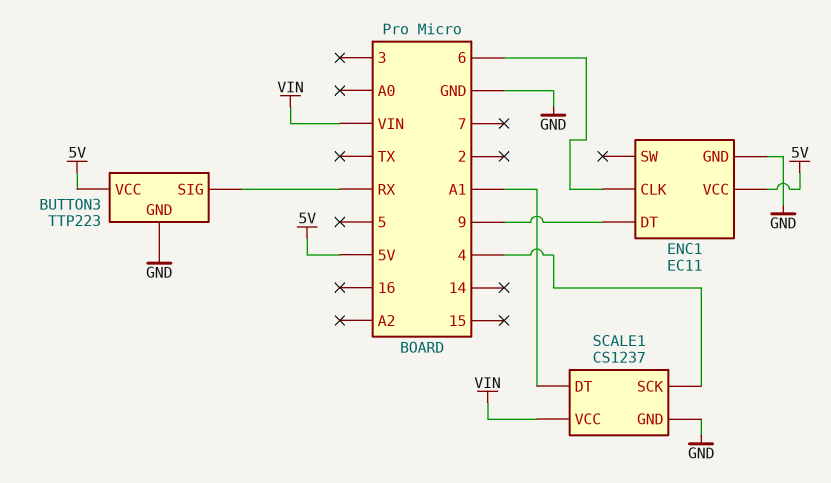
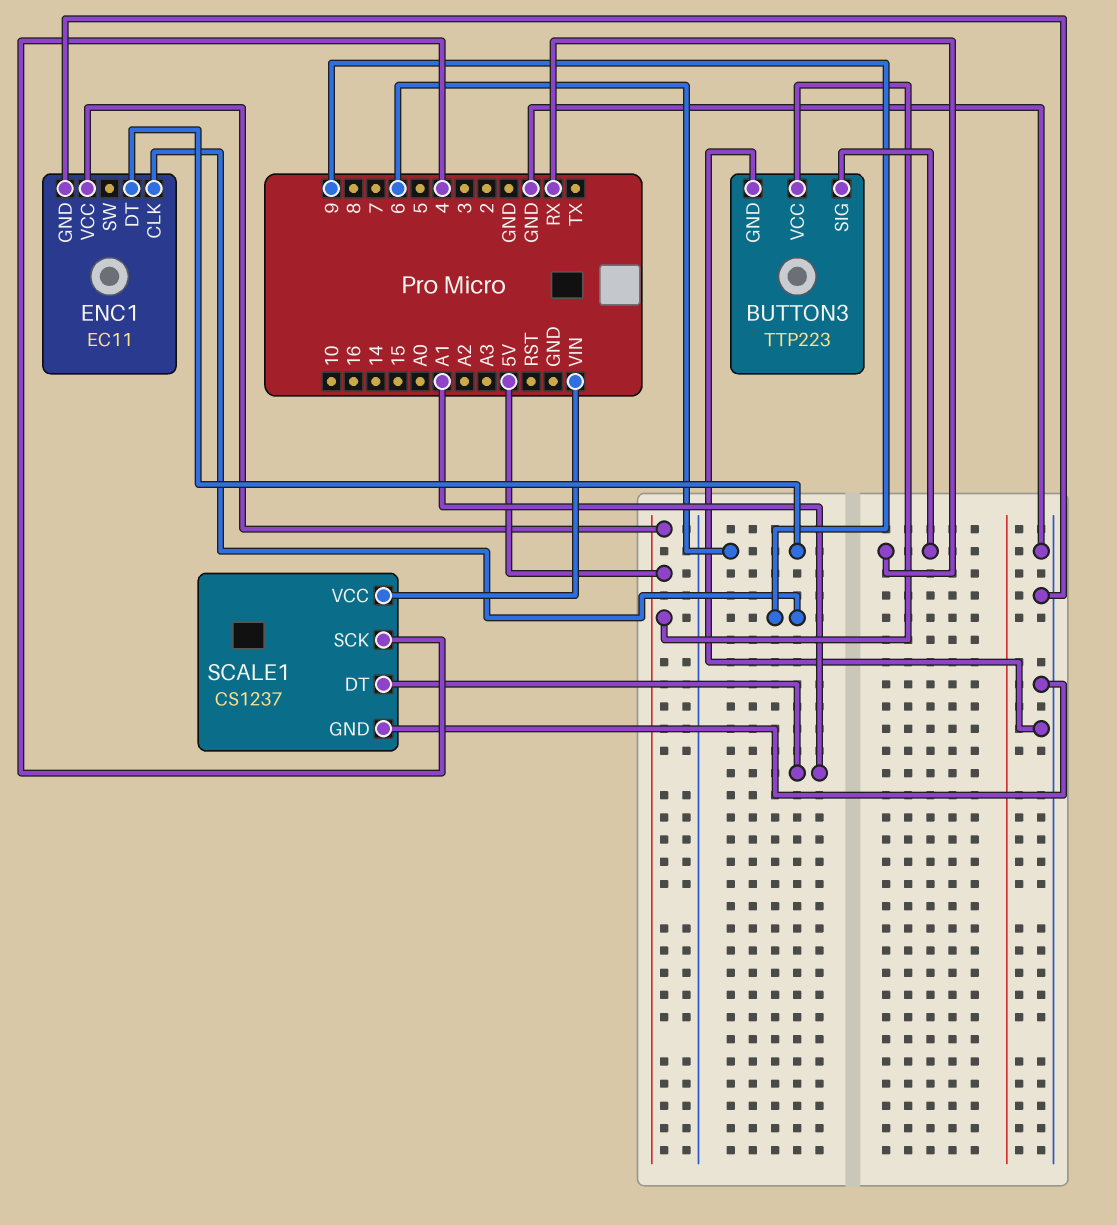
ENC1 pin CLK: 6 -> 9
ENC1 pin DT: 9 -> 6

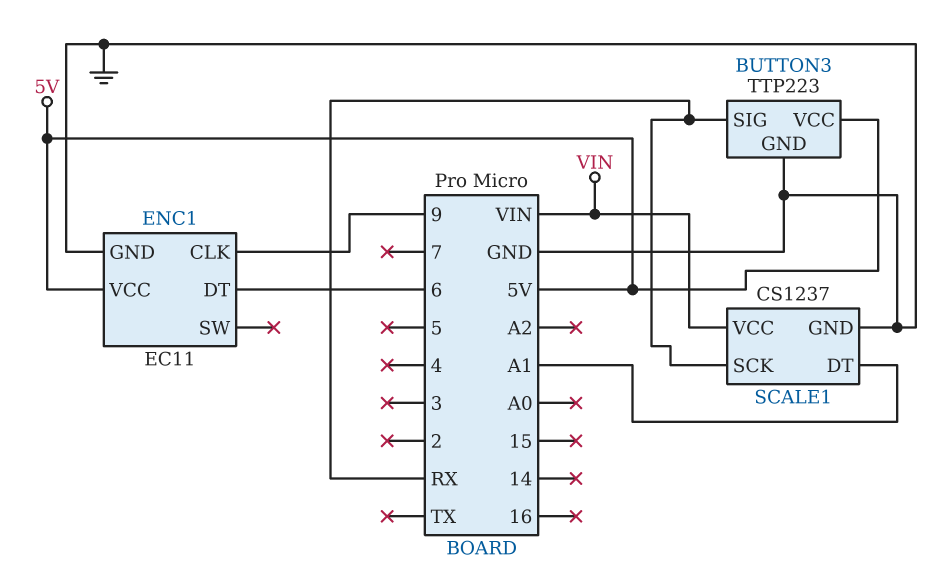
SCALE1 pin SCK: 4 -> RX

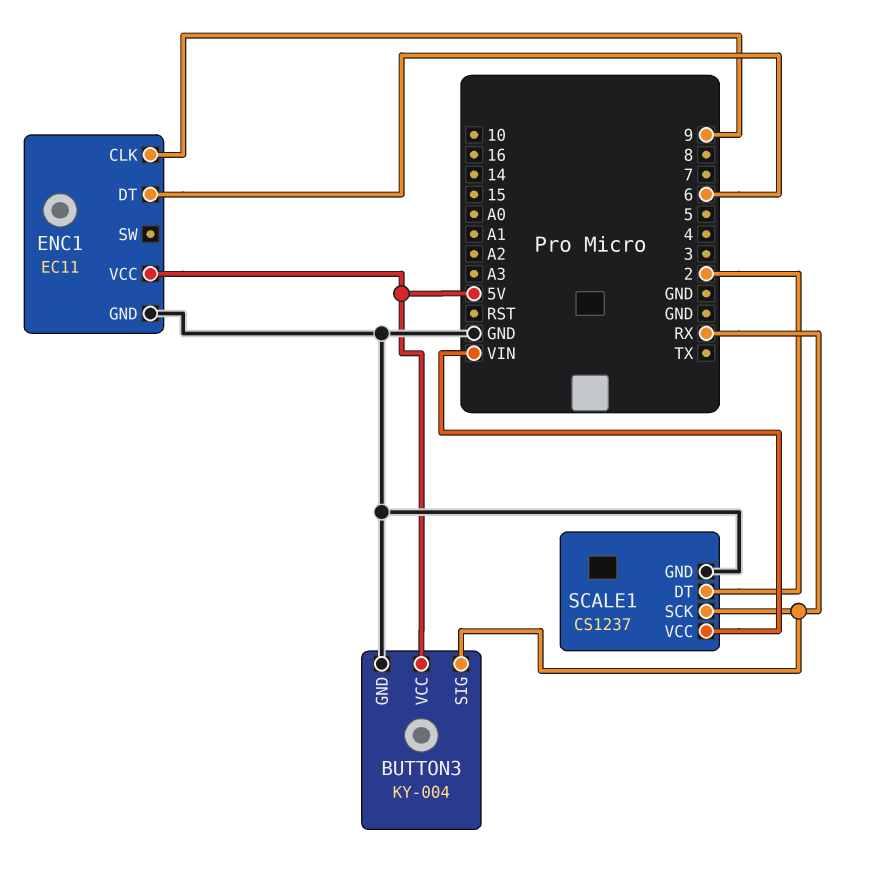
BUTTON3: TTP223 -> KY-004
SCALE1 pin DT: A1 -> 2

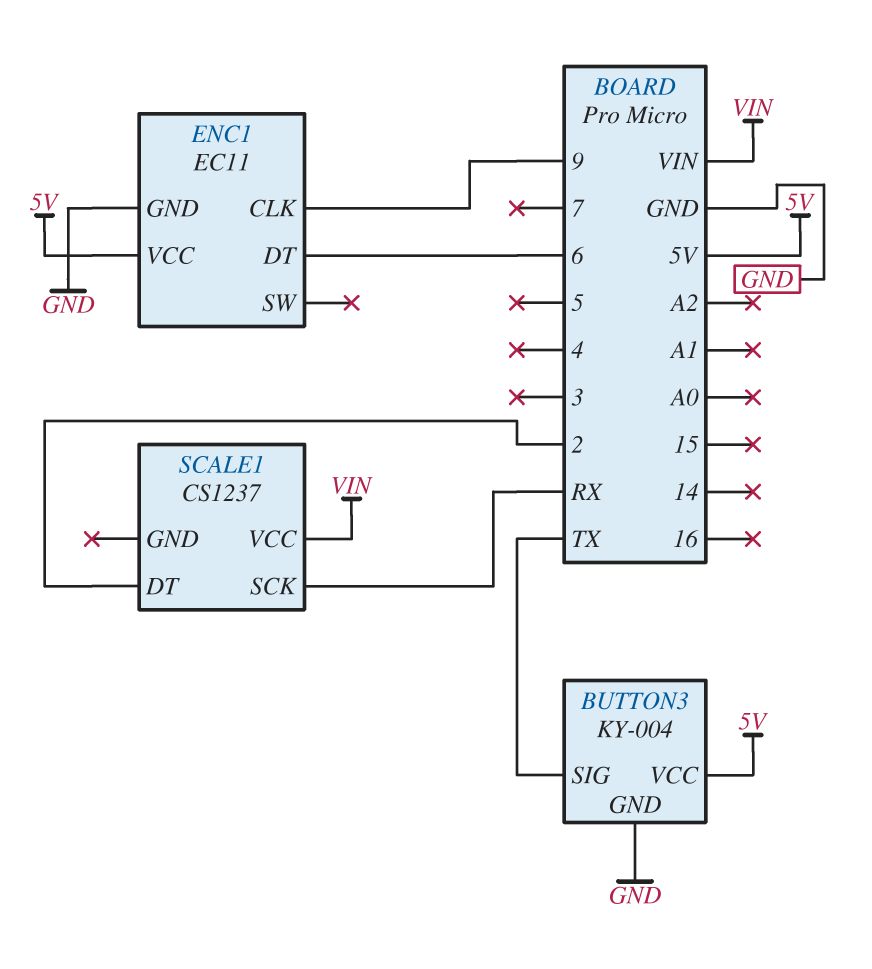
BUTTON3 pin SIG: RX -> TX
SCALE1 pin GND: GND -> none

